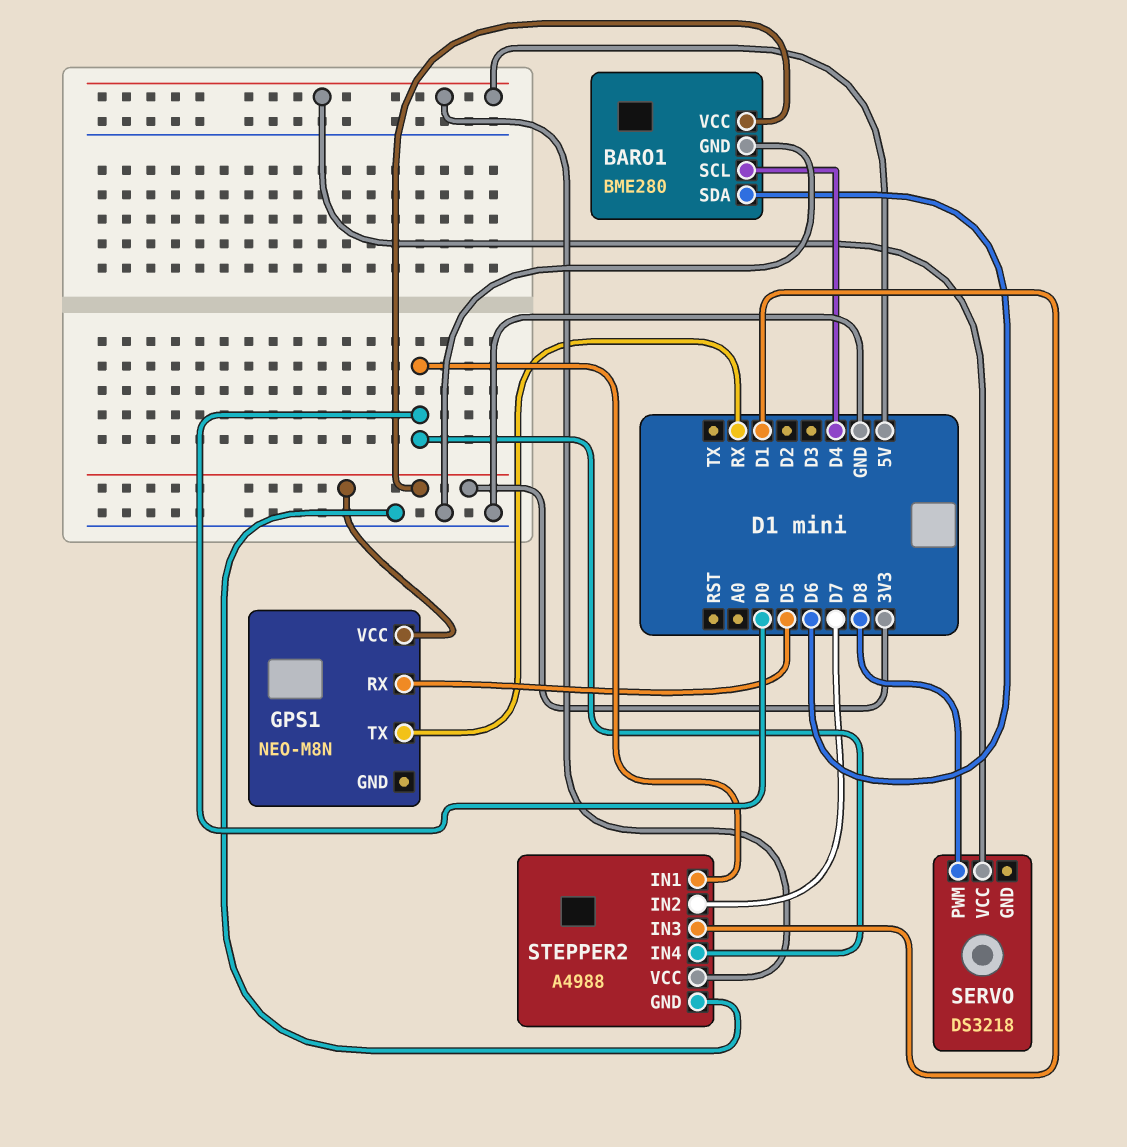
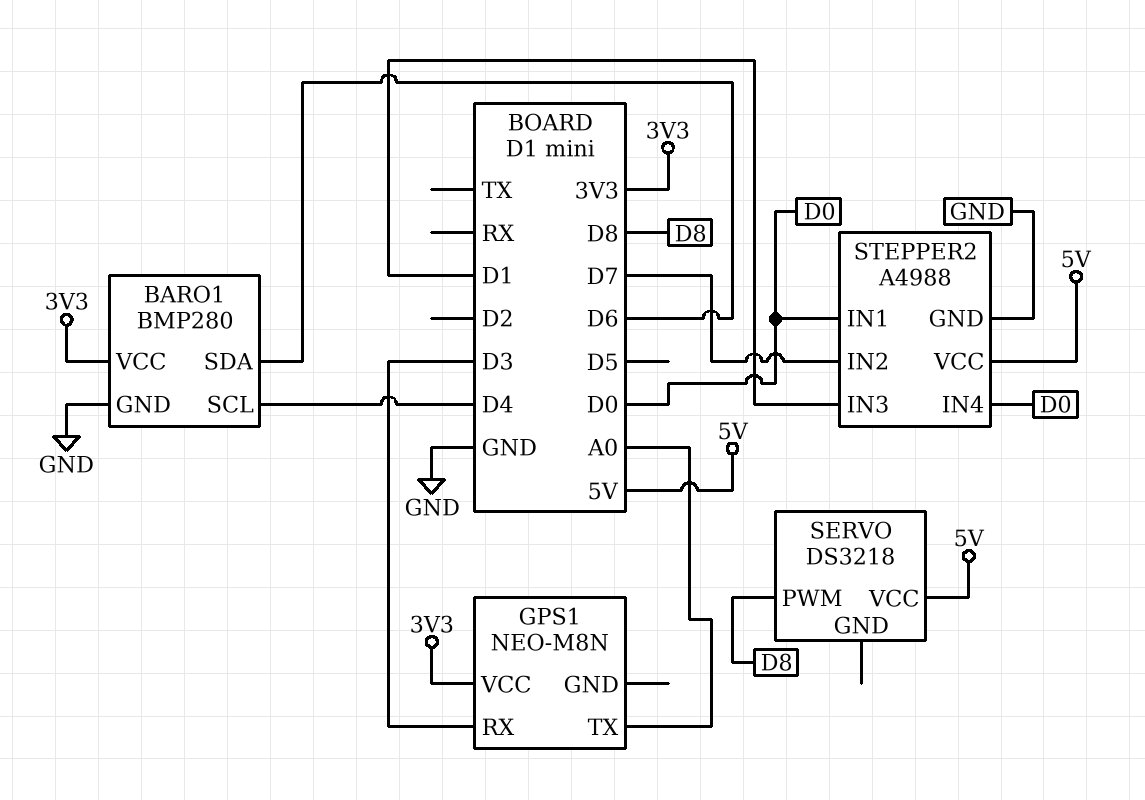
BARO1: BME280 -> BMP280
GPS1 pin RX: D5 -> D3
GPS1 pin TX: RX -> A0

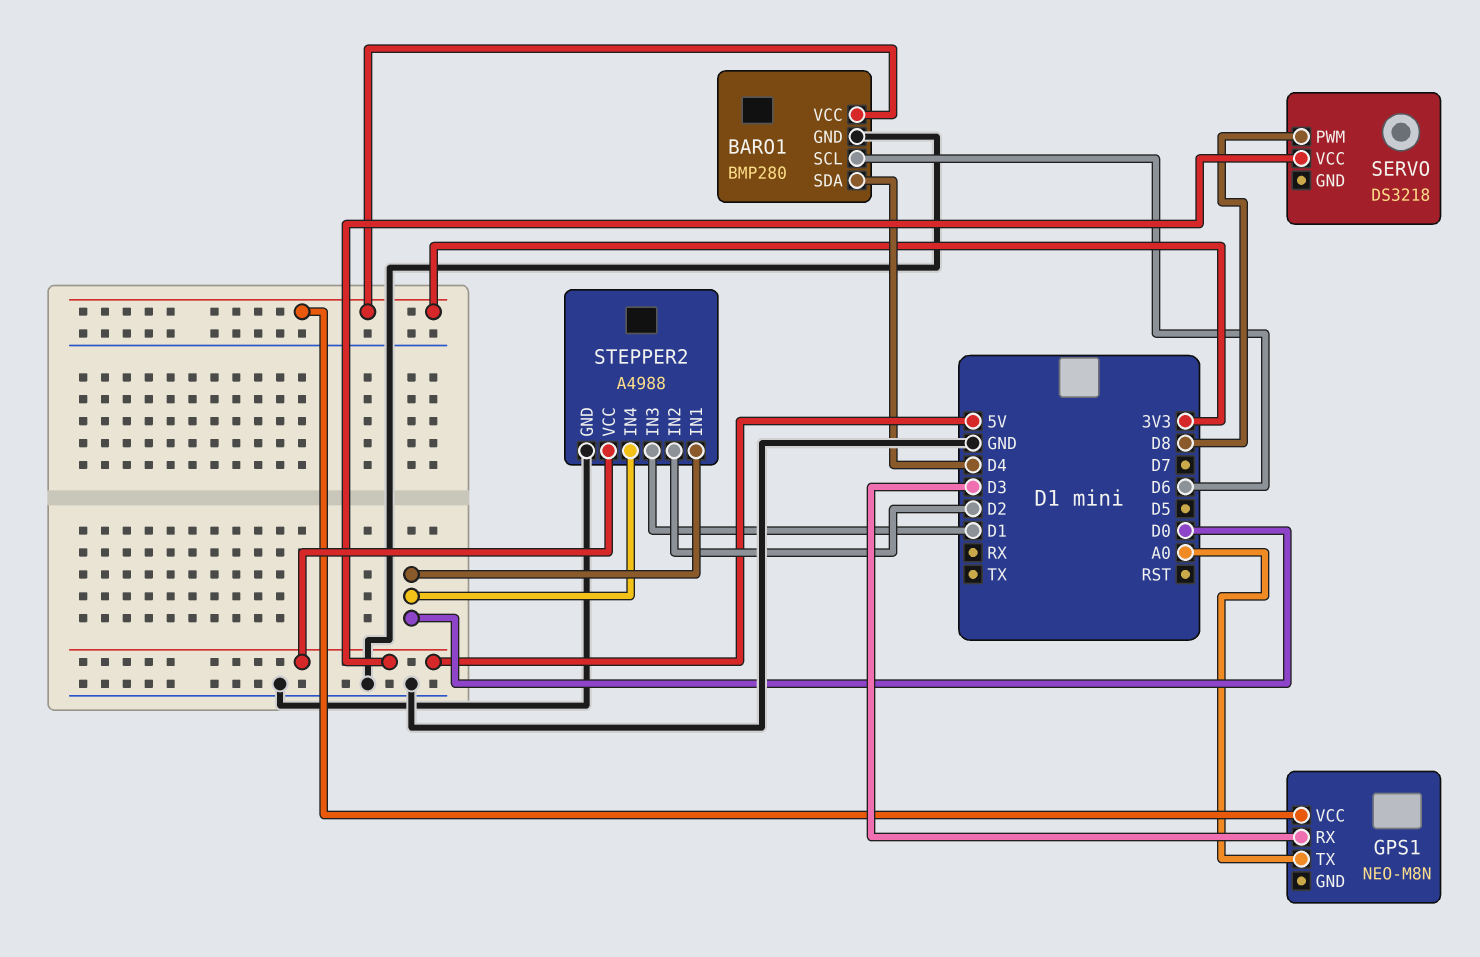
BARO1 pin SCL: D4 -> D6
BARO1 pin SDA: D6 -> D4
STEPPER2 pin IN2: D7 -> D2

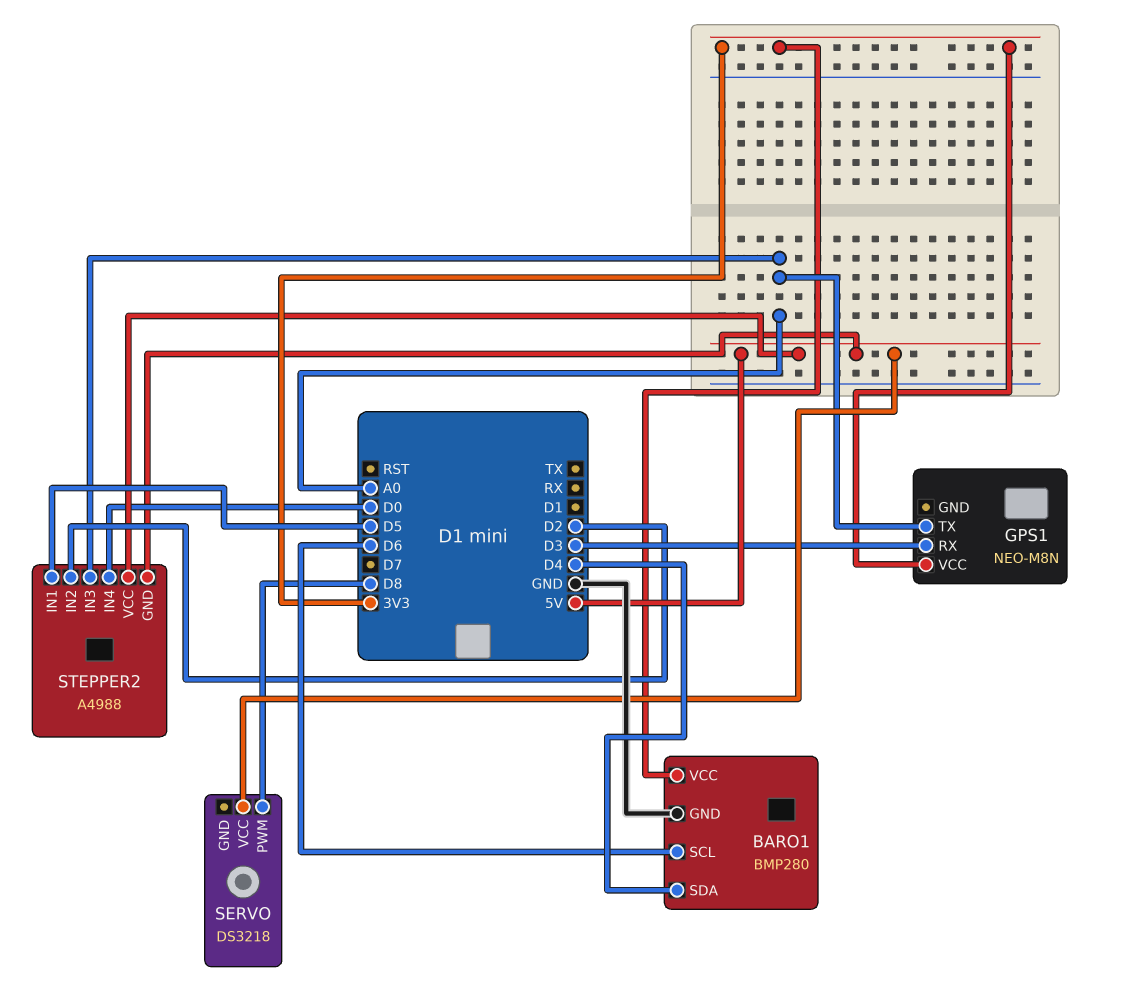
STEPPER2 pin GND: GND -> 5V
STEPPER2 pin IN1: D0 -> D5
STEPPER2 pin IN3: D1 -> A0

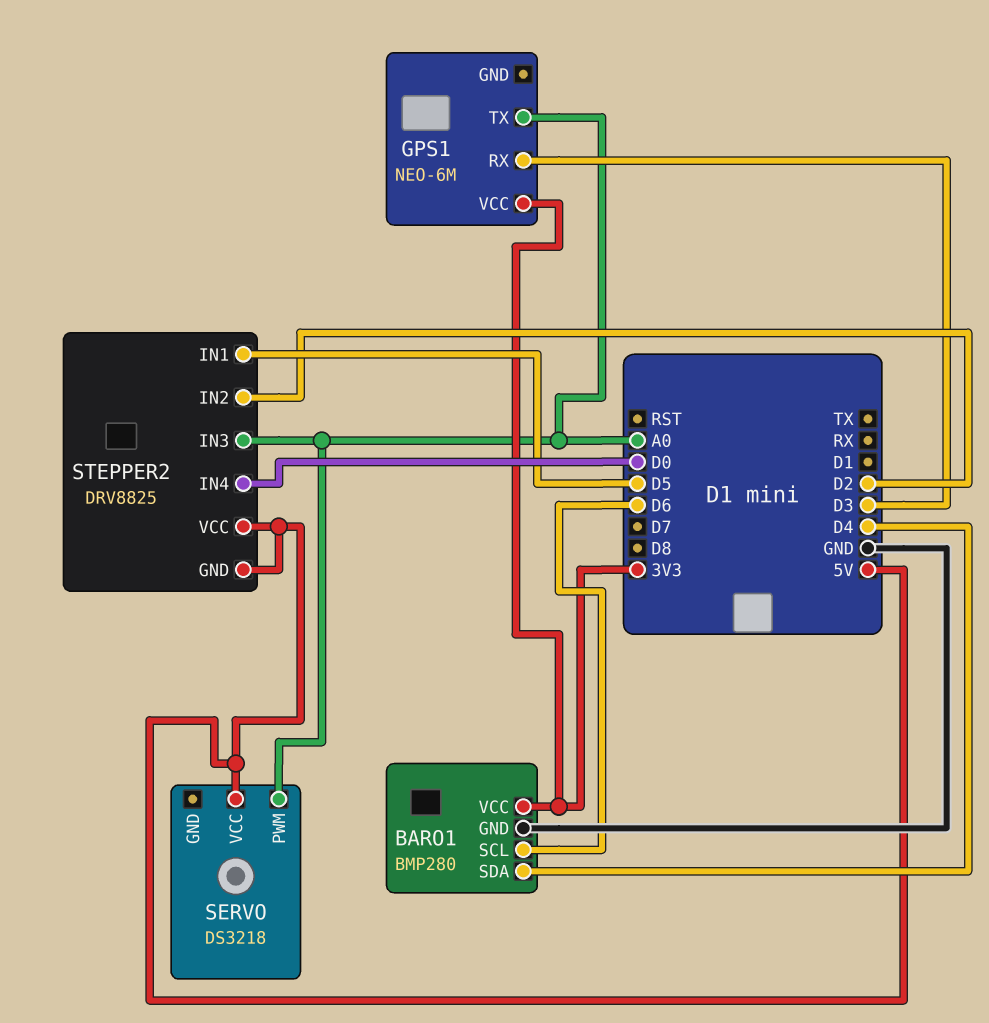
GPS1: NEO-M8N -> NEO-6M
SERVO pin PWM: D8 -> A0
STEPPER2: A4988 -> DRV8825

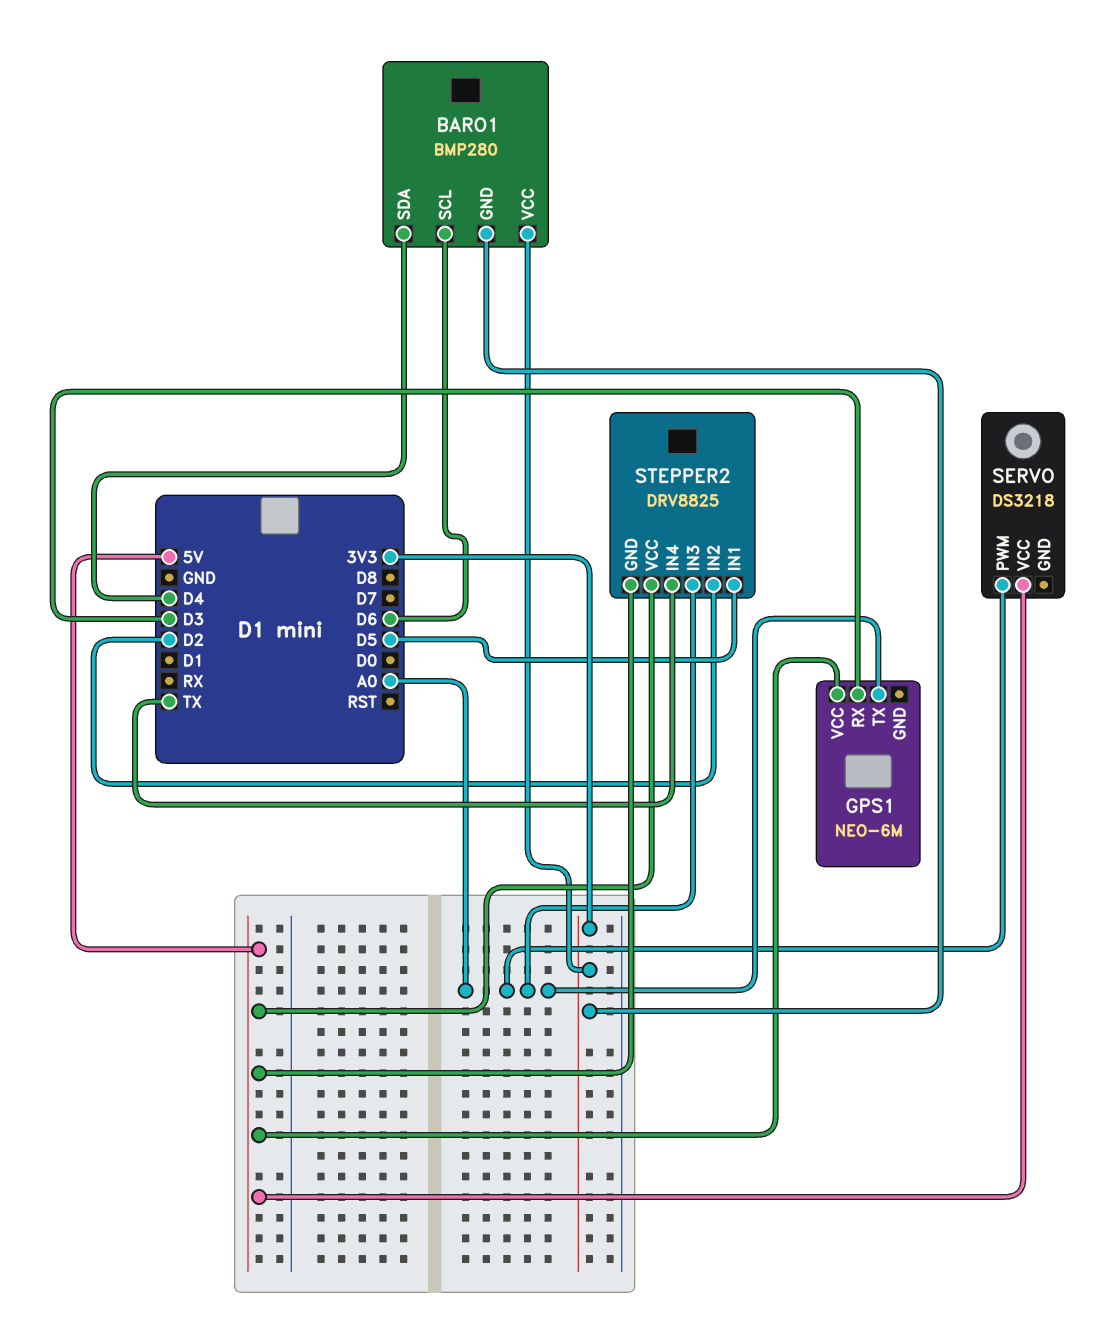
BARO1 pin GND: GND -> 3V3
GPS1 pin VCC: 3V3 -> 5V
STEPPER2 pin IN4: D0 -> TX

